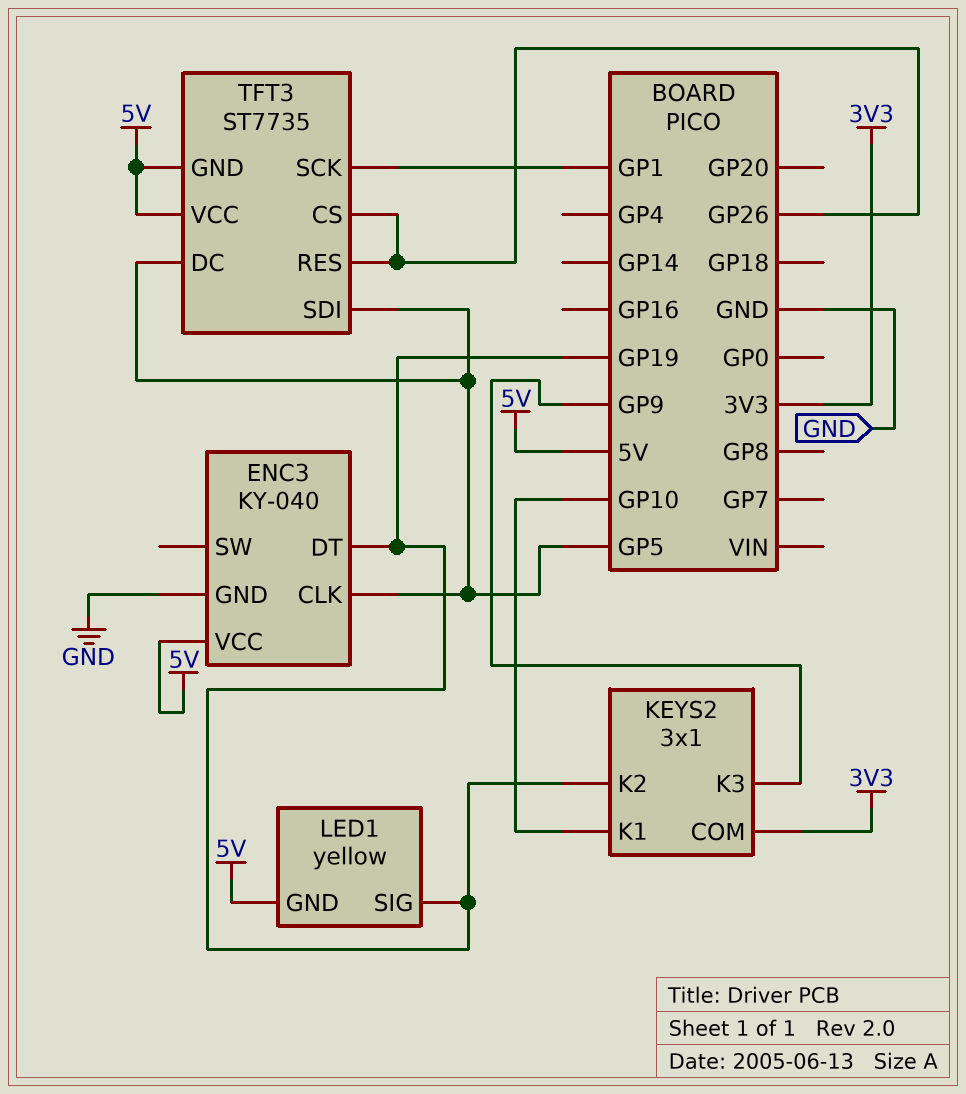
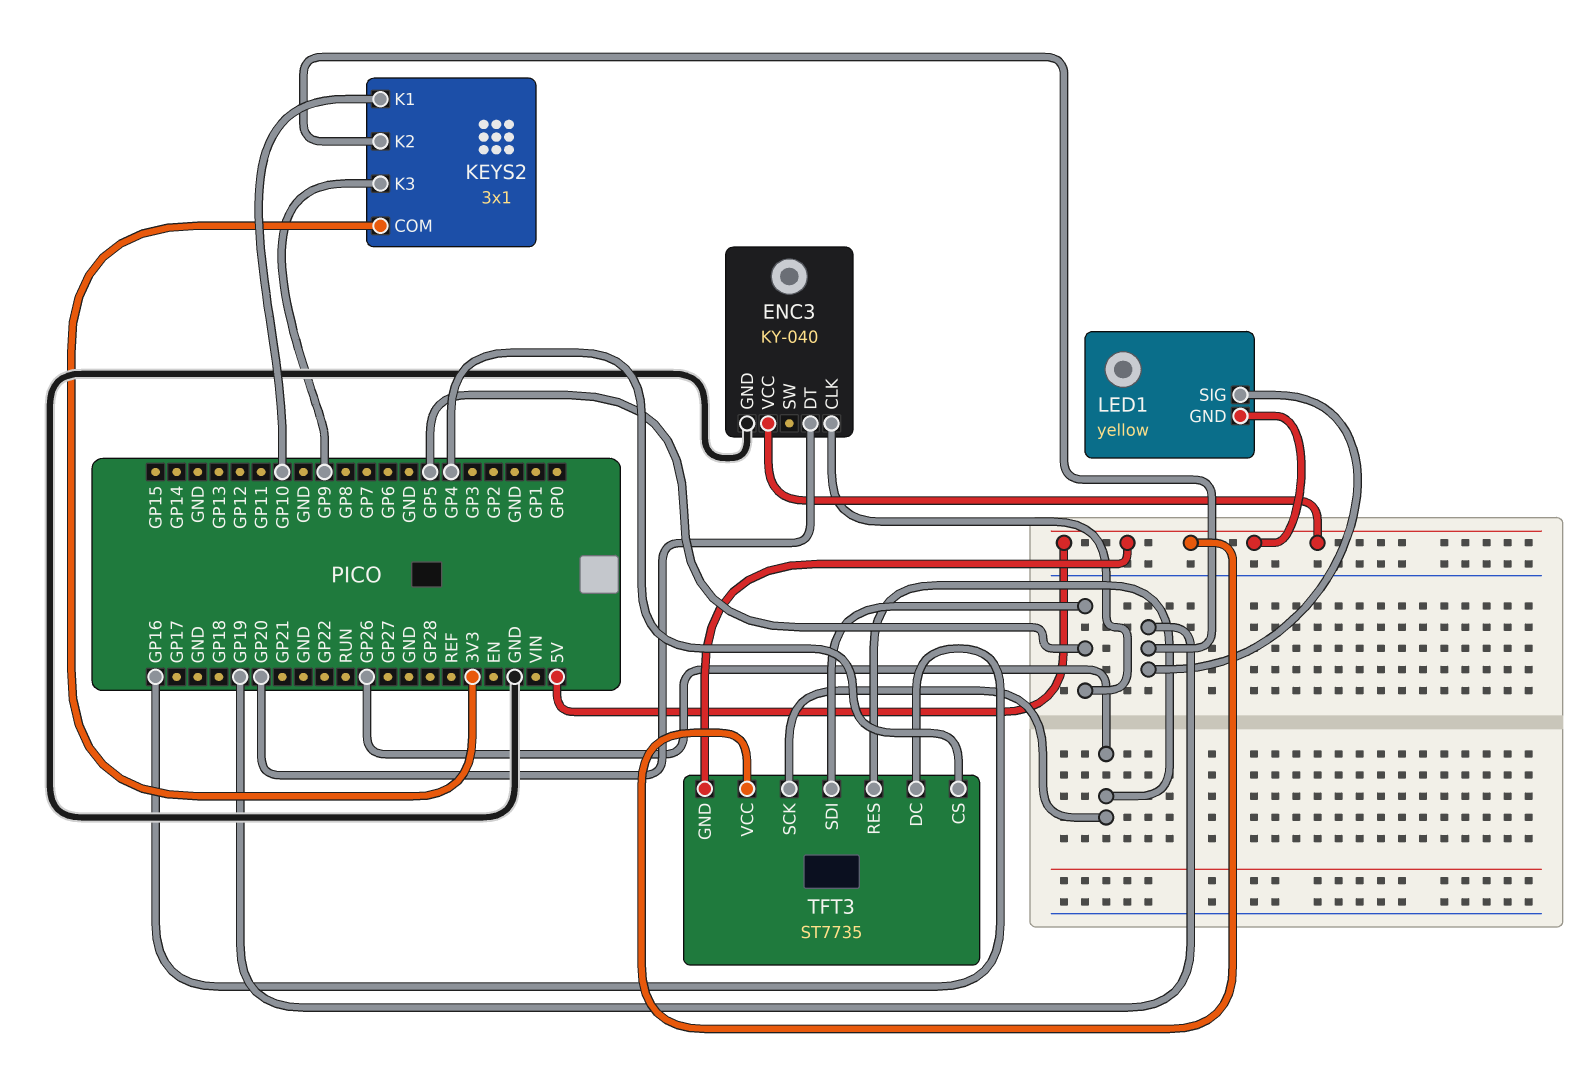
ENC3 pin DT: GP19 -> GP20
TFT3 pin CS: GP26 -> GP4
TFT3 pin DC: GP5 -> GP16
TFT3 pin SCK: GP1 -> GP26

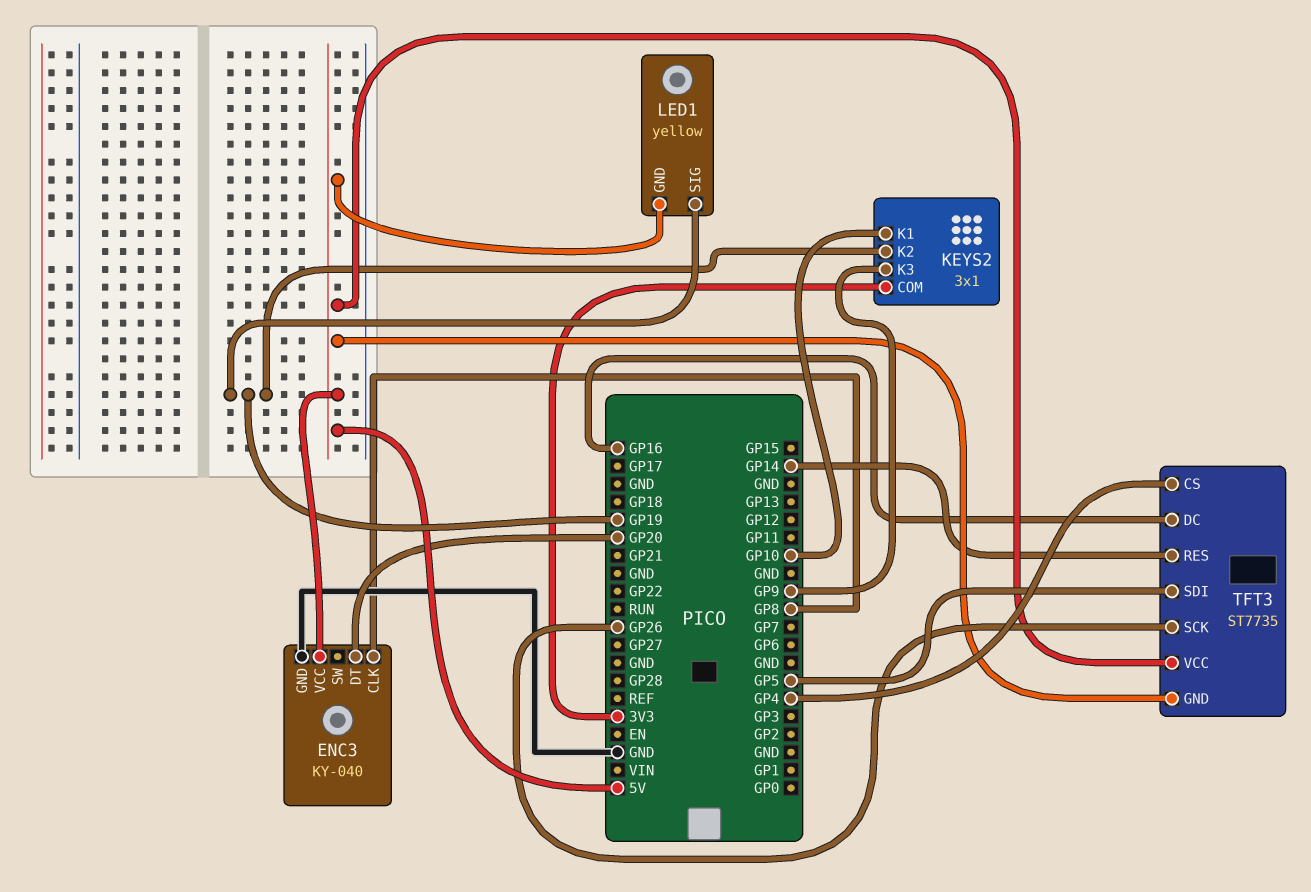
ENC3 pin CLK: GP5 -> GP8
TFT3 pin RES: GP26 -> GP14

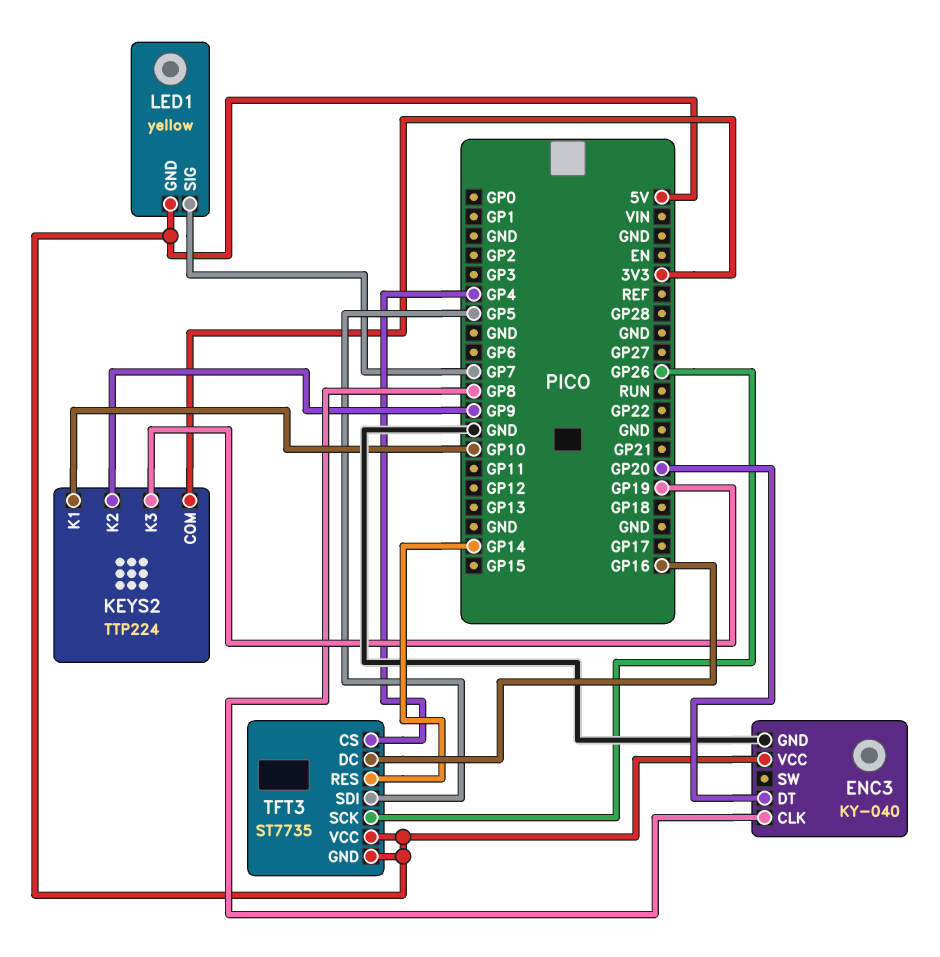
KEYS2: 3x1 -> TTP224
KEYS2 pin K2: GP19 -> GP9
KEYS2 pin K3: GP9 -> GP19
LED1 pin SIG: GP19 -> GP7

